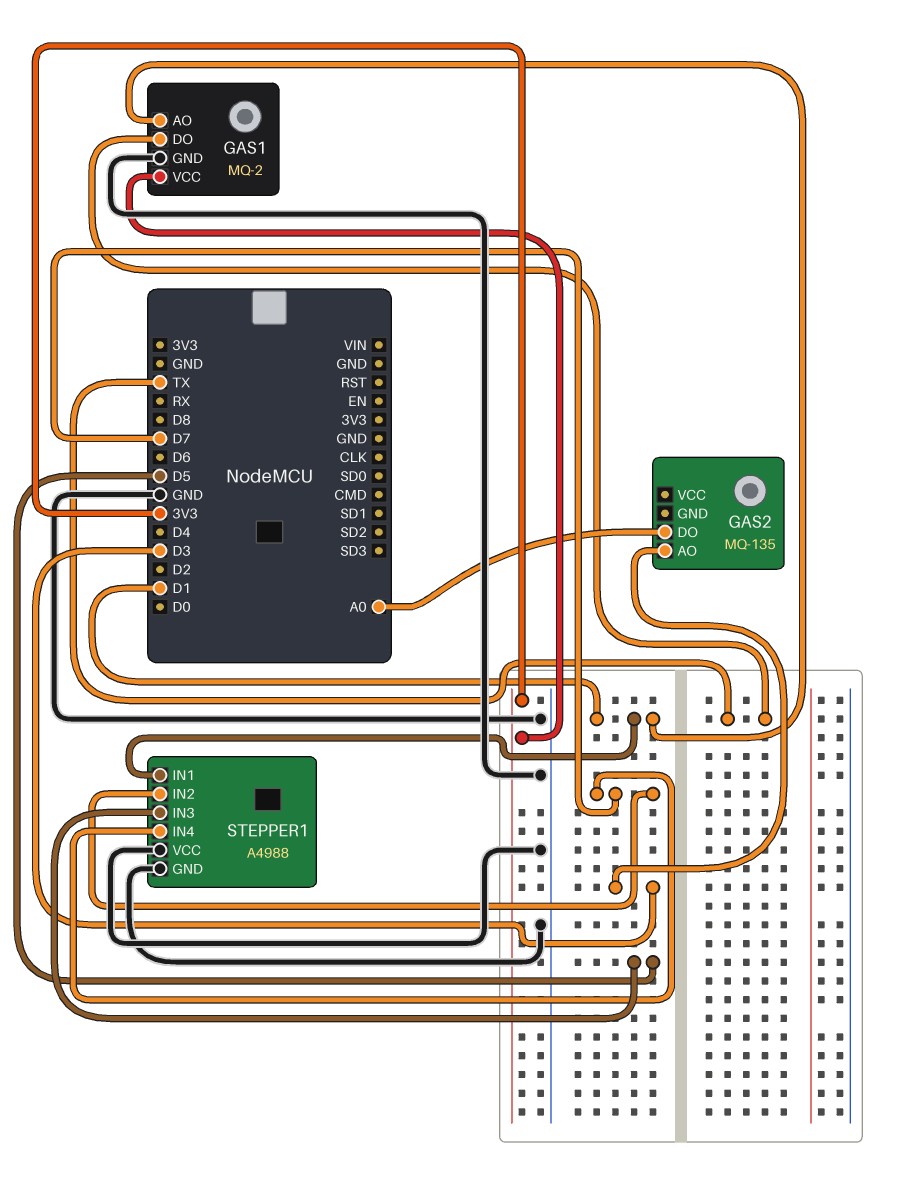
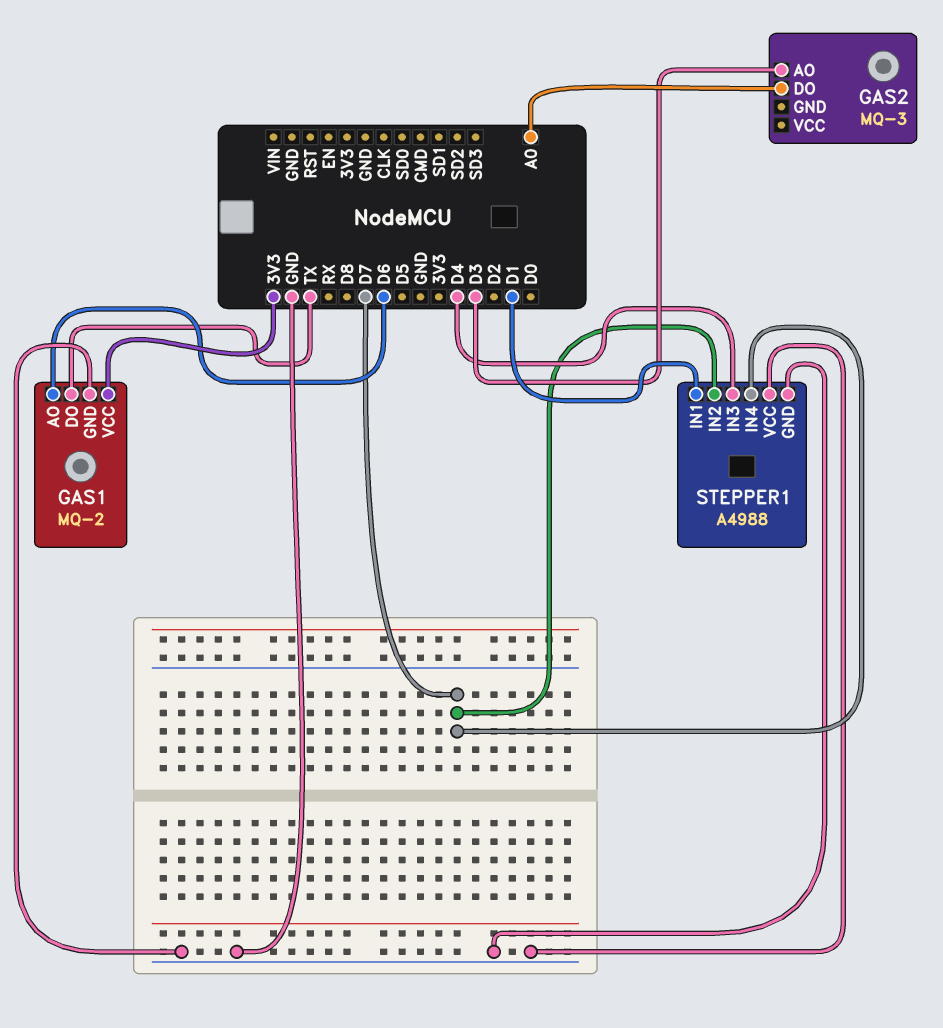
GAS1 pin AO: D1 -> D6
GAS2: MQ-135 -> MQ-3
STEPPER1 pin IN3: D5 -> D4

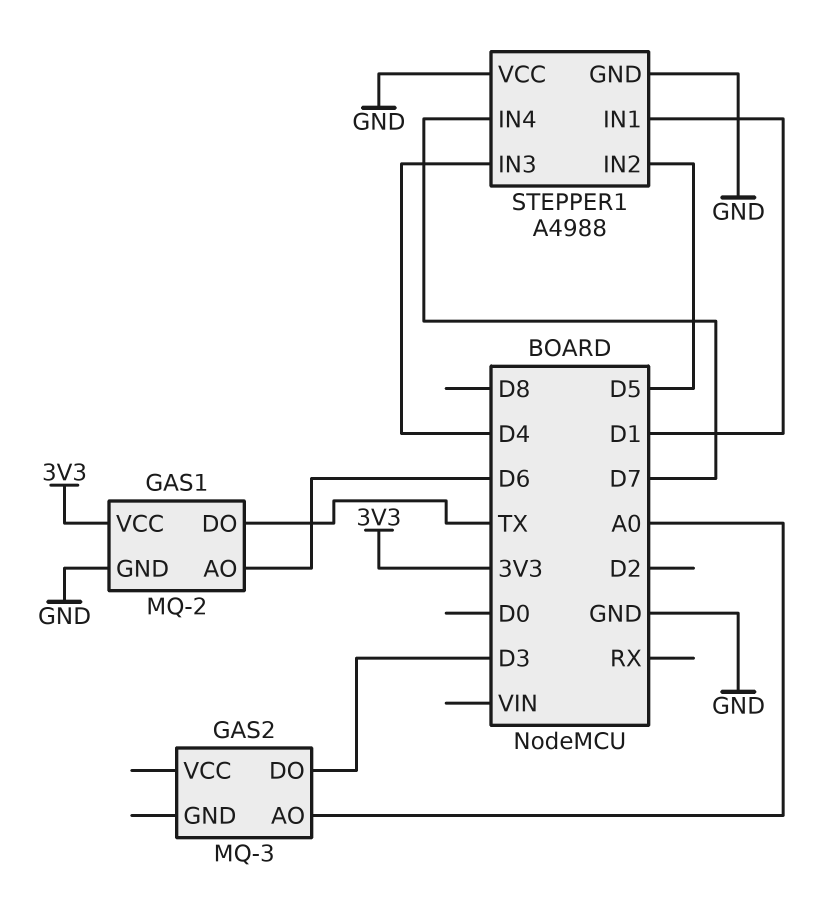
GAS2 pin AO: D3 -> A0
GAS2 pin DO: A0 -> D3
STEPPER1 pin IN2: D7 -> D5

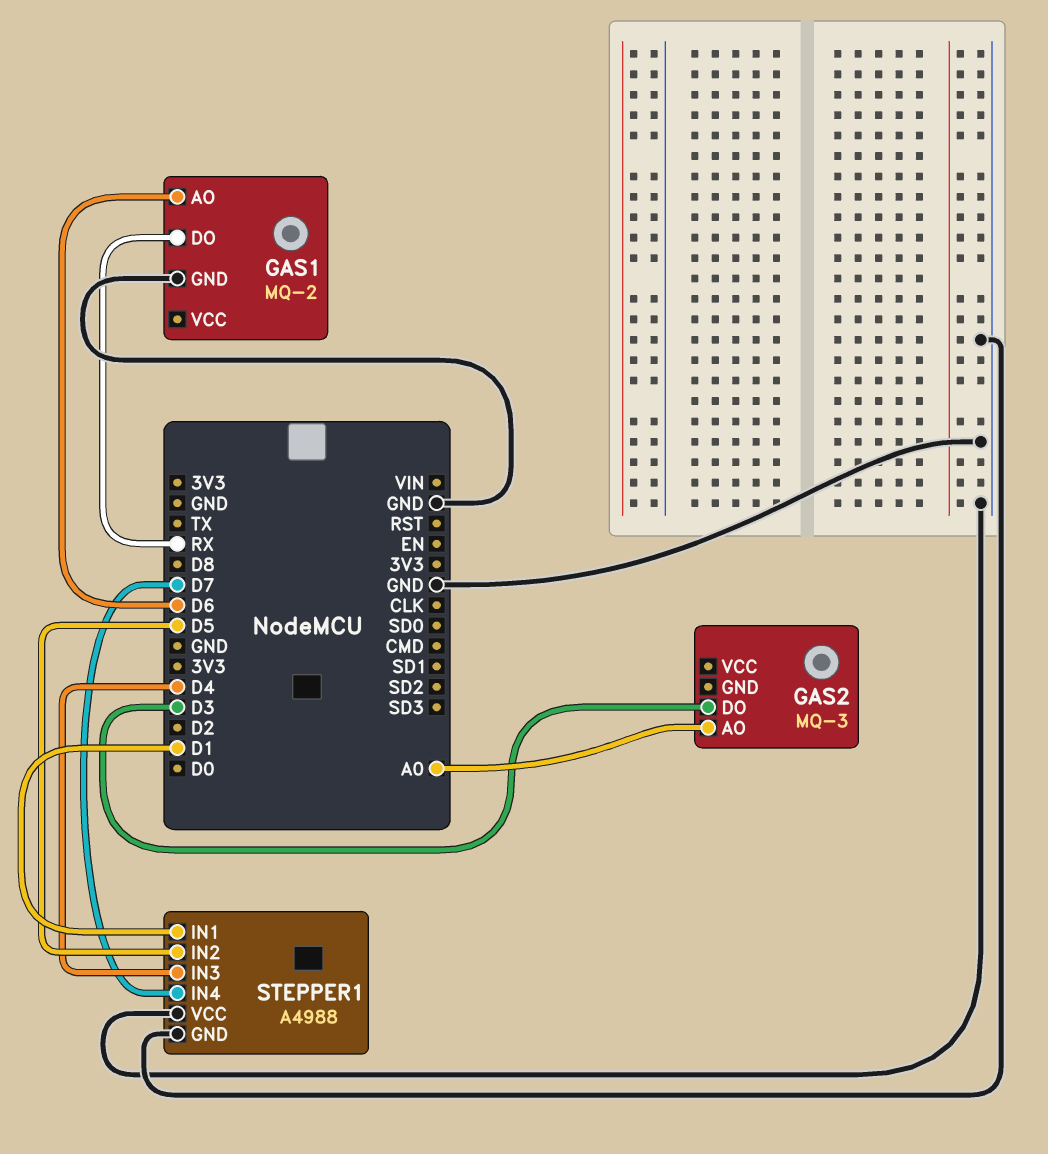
GAS1 pin DO: TX -> RX
GAS1 pin VCC: 3V3 -> none

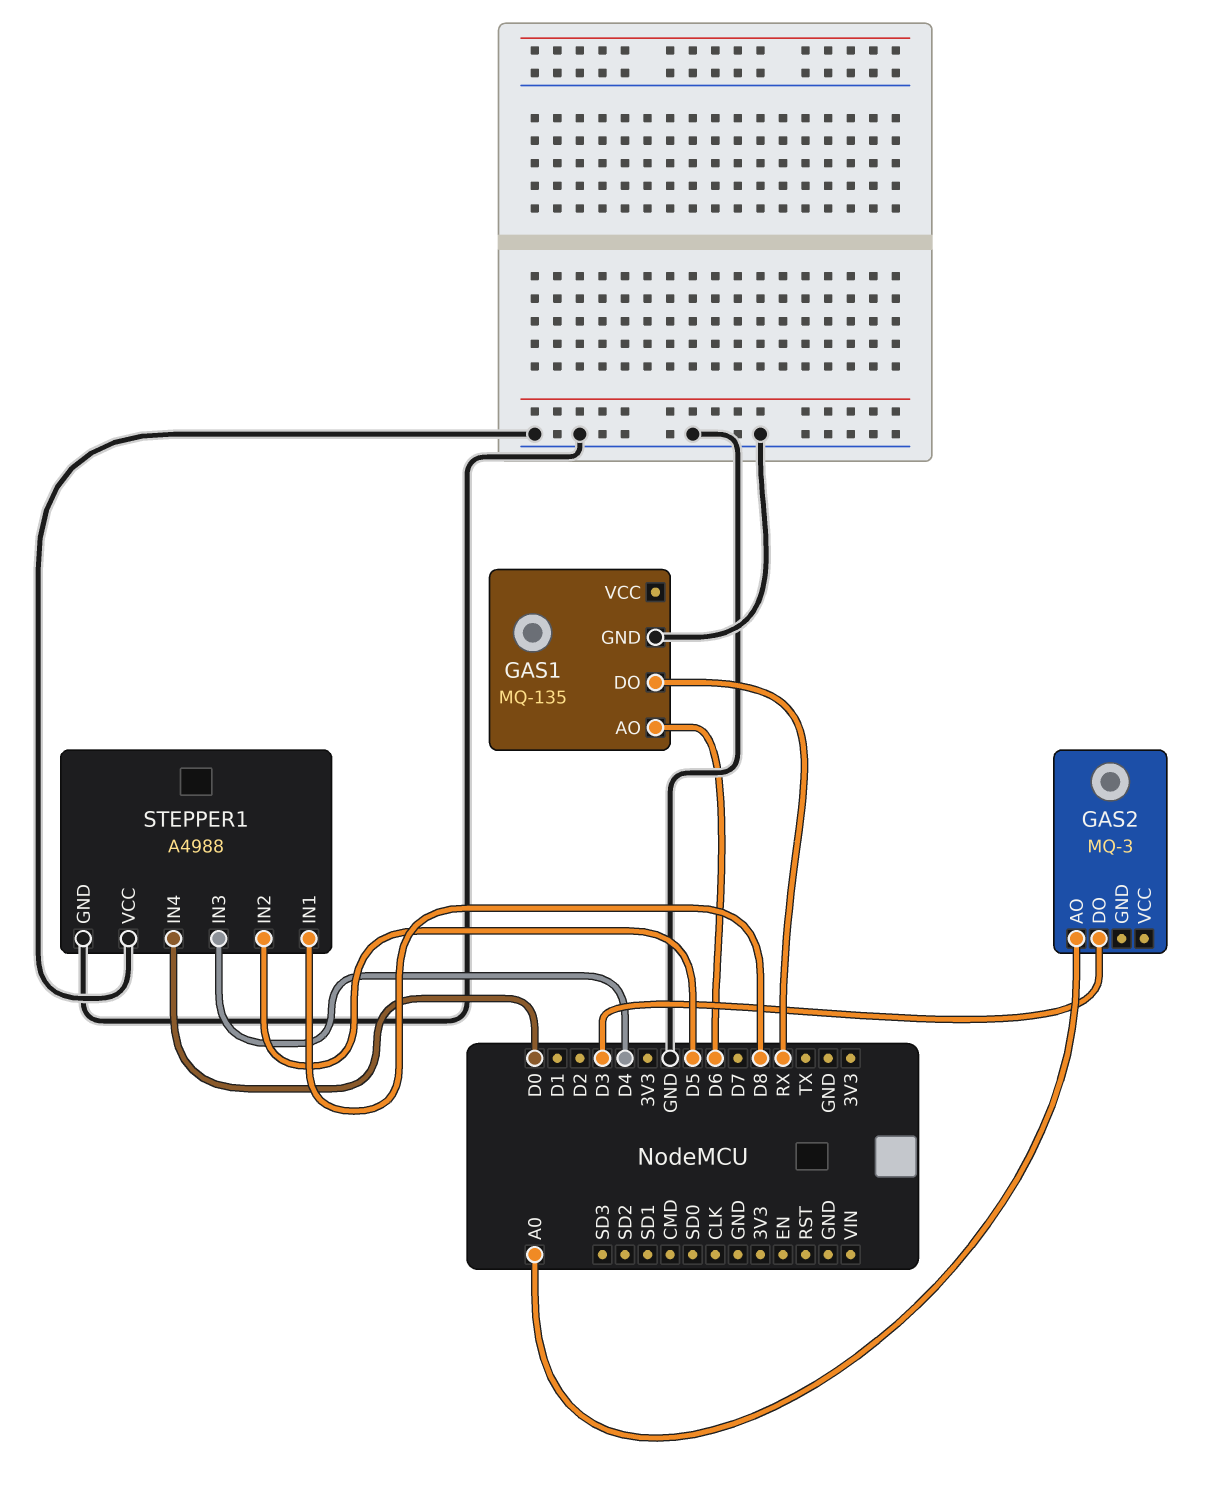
GAS1: MQ-2 -> MQ-135
STEPPER1 pin IN1: D1 -> D8
STEPPER1 pin IN4: D7 -> D0

